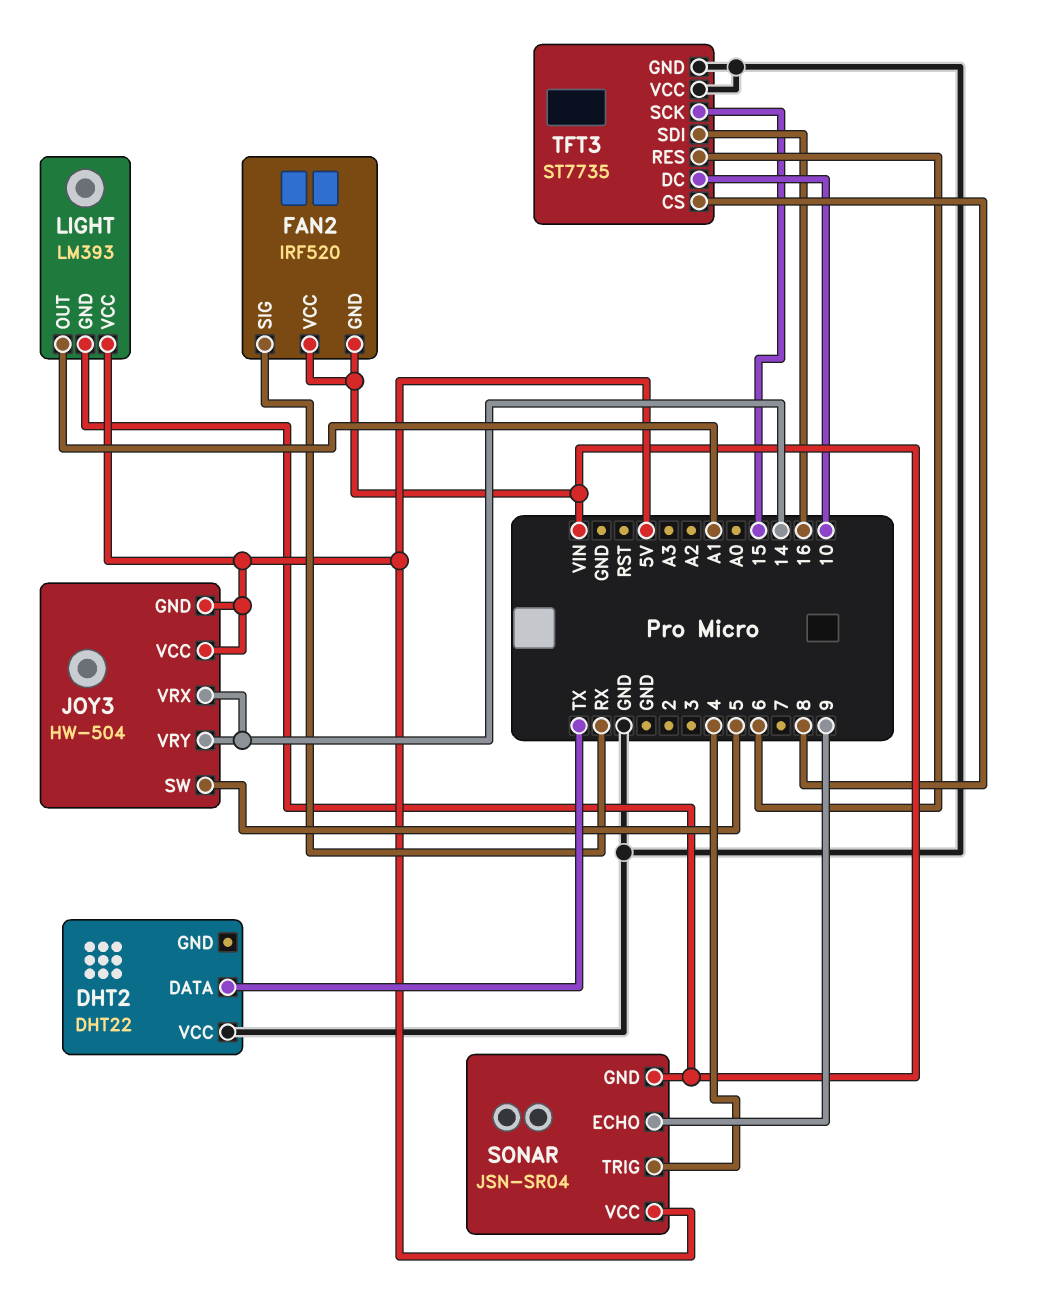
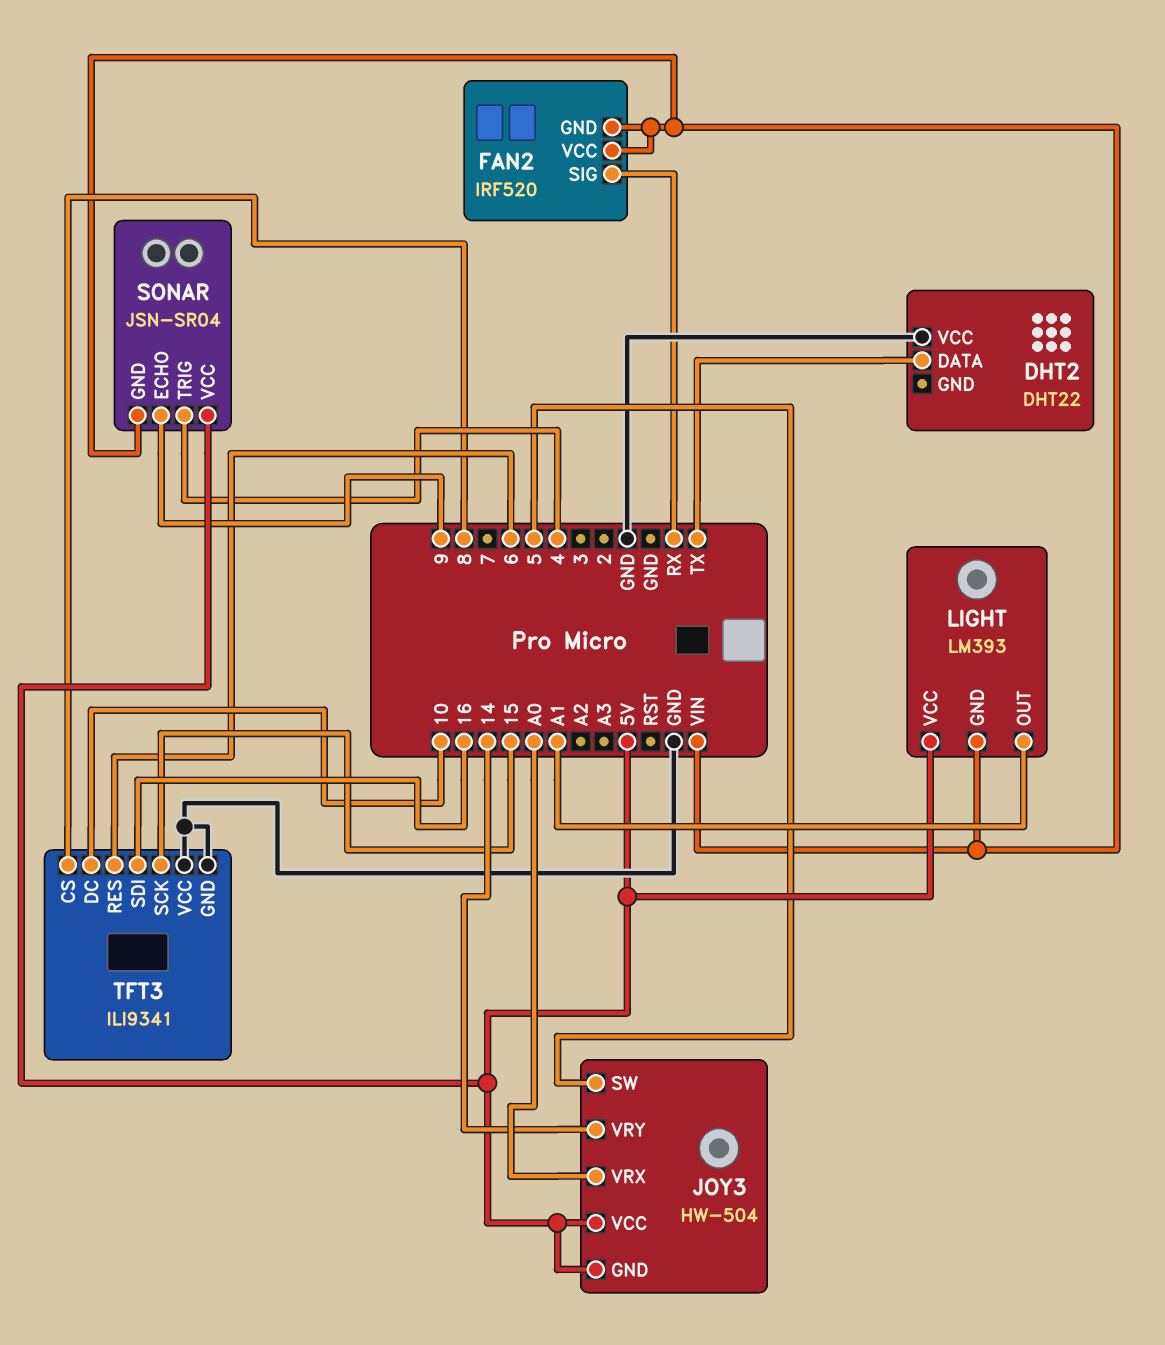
JOY3 pin VRX: 14 -> A0
TFT3: ST7735 -> ILI9341

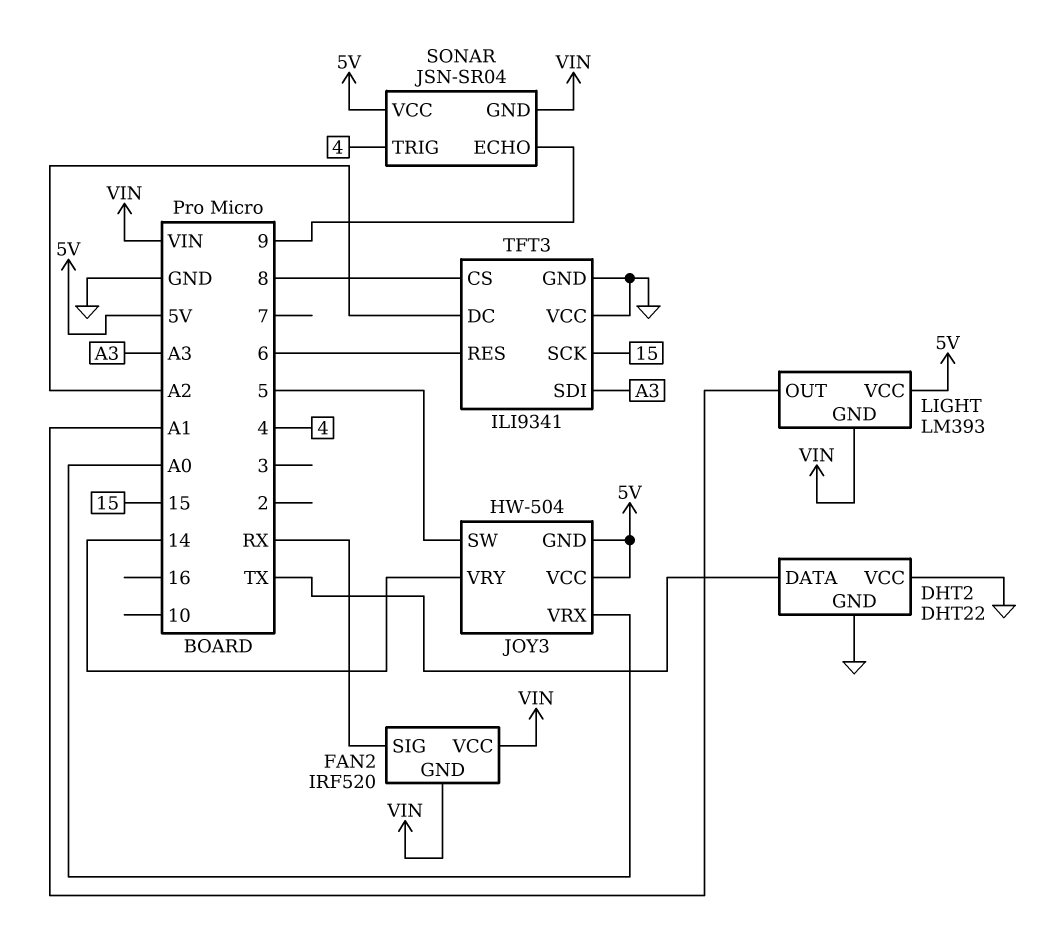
DHT2 pin GND: none -> GND
TFT3 pin DC: 10 -> A2
TFT3 pin SDI: 16 -> A3

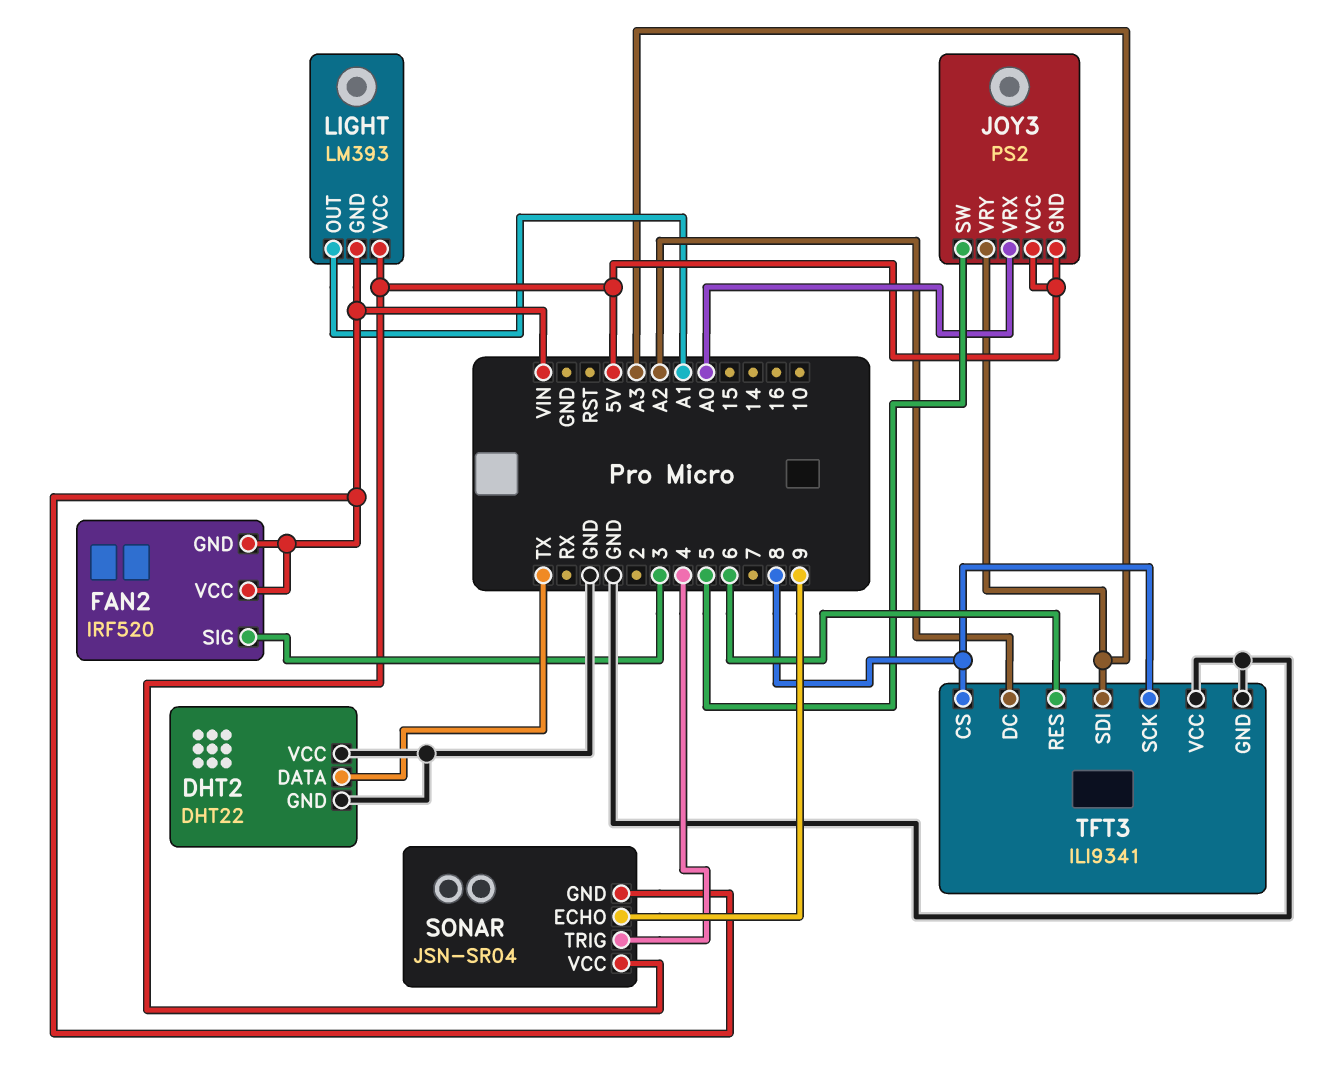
FAN2 pin SIG: RX -> 3
JOY3: HW-504 -> PS2
JOY3 pin VRY: 14 -> A3
TFT3 pin SCK: 15 -> 8

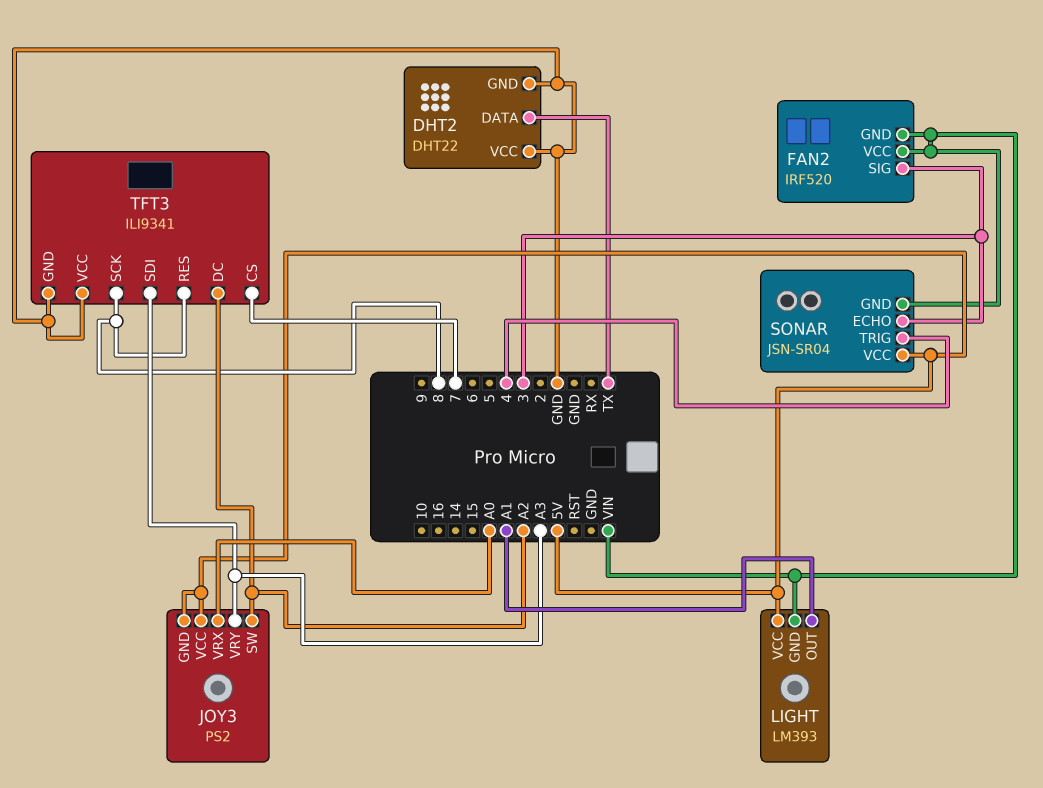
JOY3 pin SW: 5 -> A2
SONAR pin ECHO: 9 -> 3
TFT3 pin CS: 8 -> 7
TFT3 pin RES: 6 -> 8

